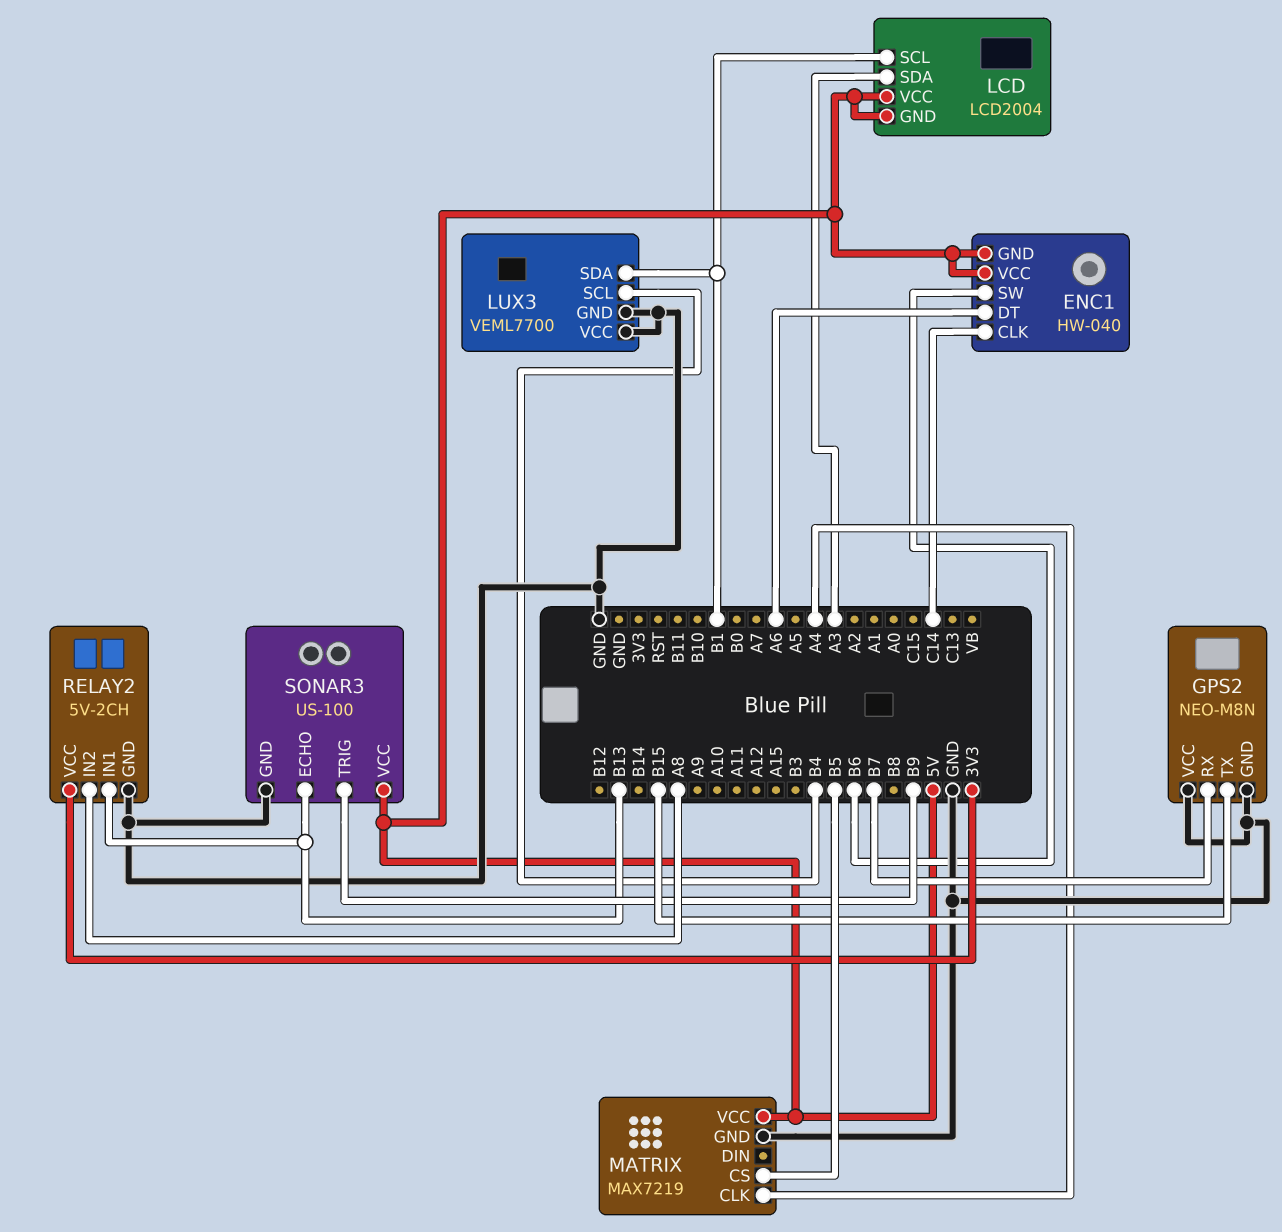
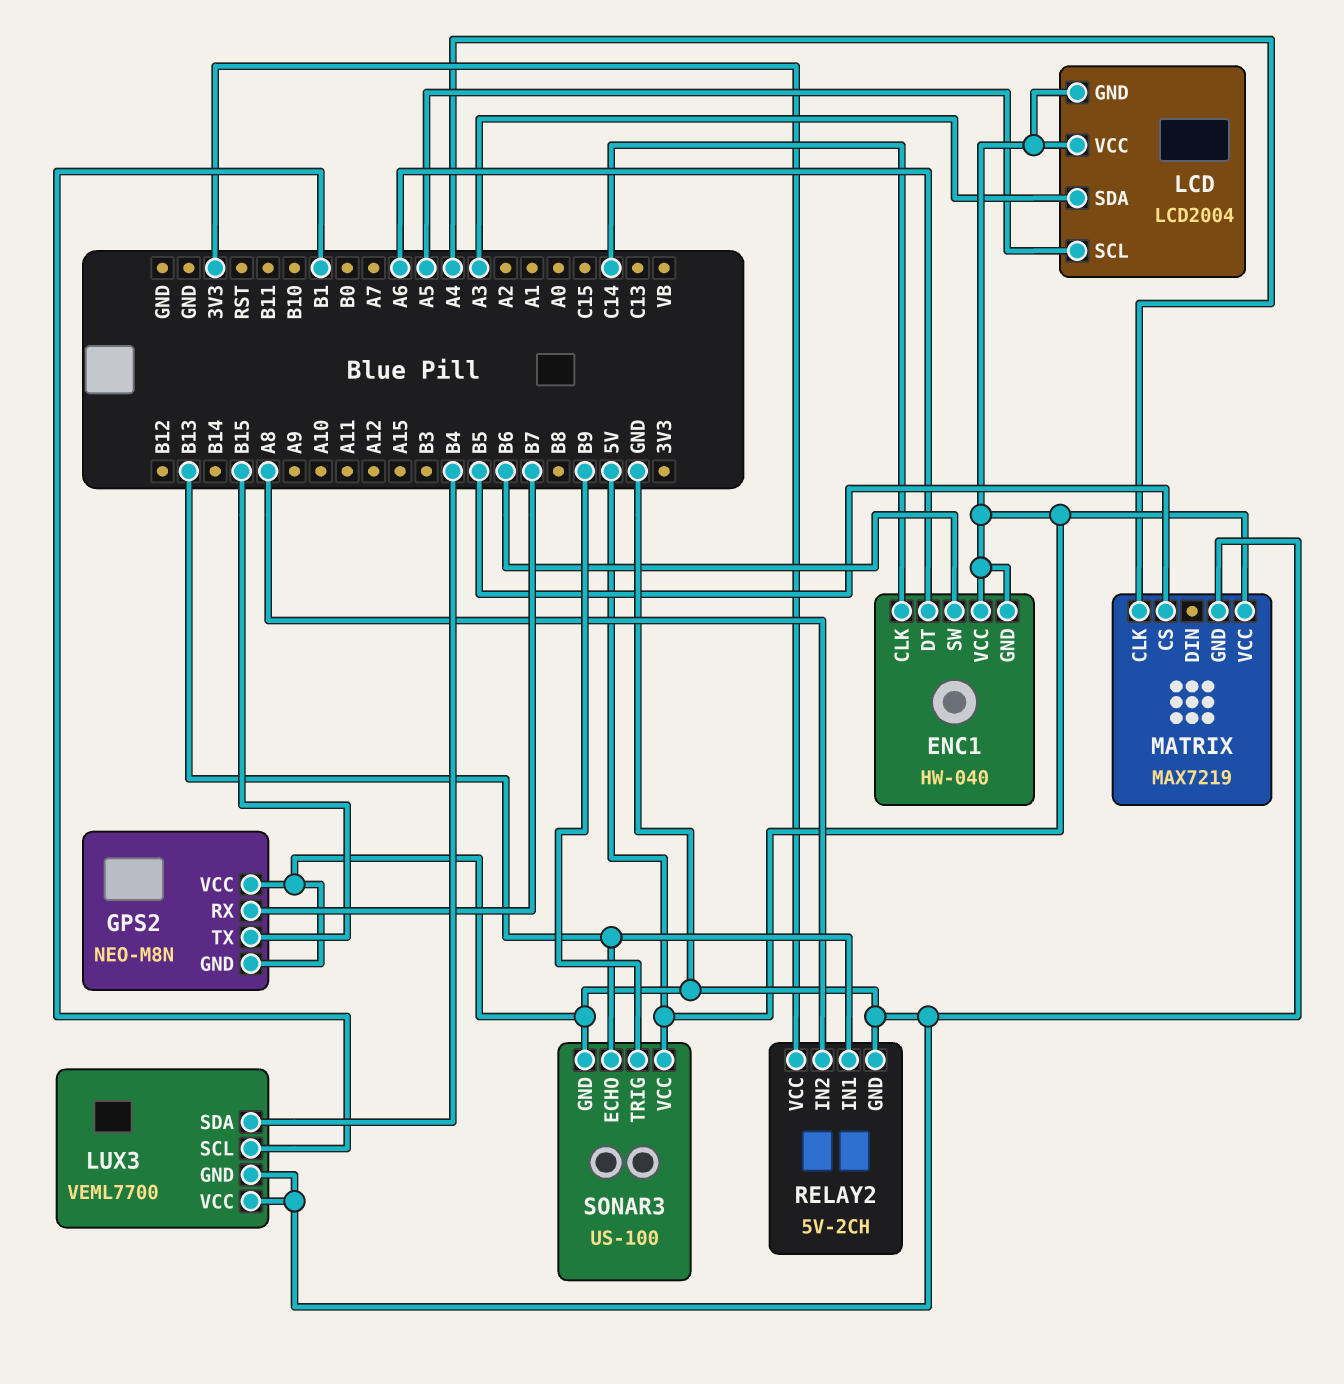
LCD pin SCL: B1 -> A5
LUX3 pin SCL: B4 -> B1
LUX3 pin SDA: B1 -> B4

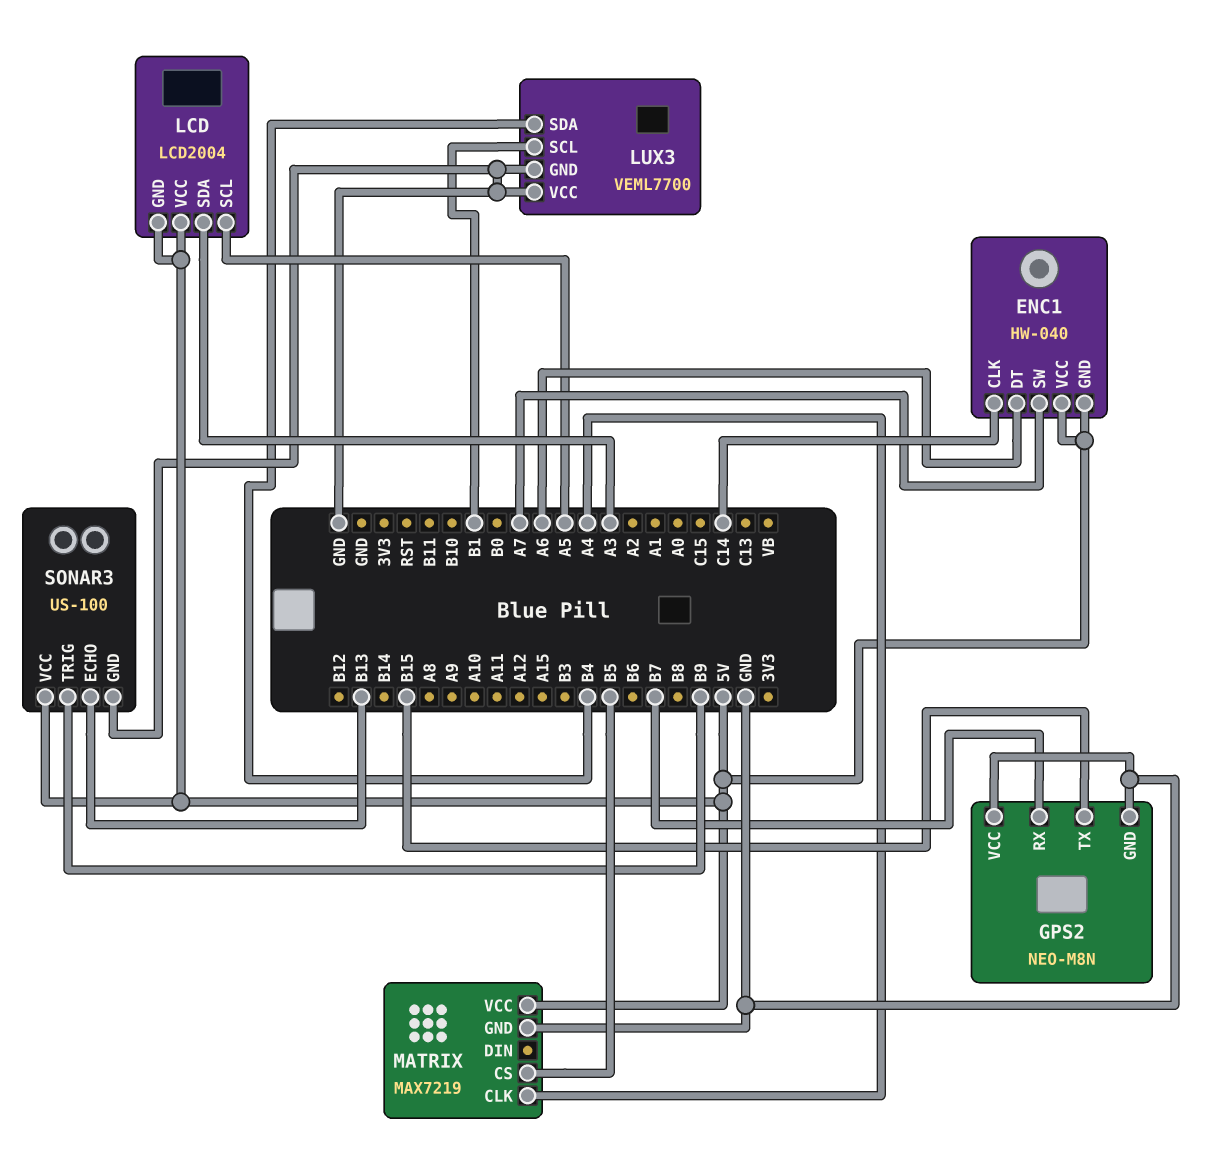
ENC1 pin SW: B6 -> A7
RELAY2: 5V-2CH -> none
RELAY2 pin GND: GND -> none
RELAY2 pin IN1: B13 -> none
RELAY2 pin IN2: A8 -> none
RELAY2 pin VCC: 3V3 -> none

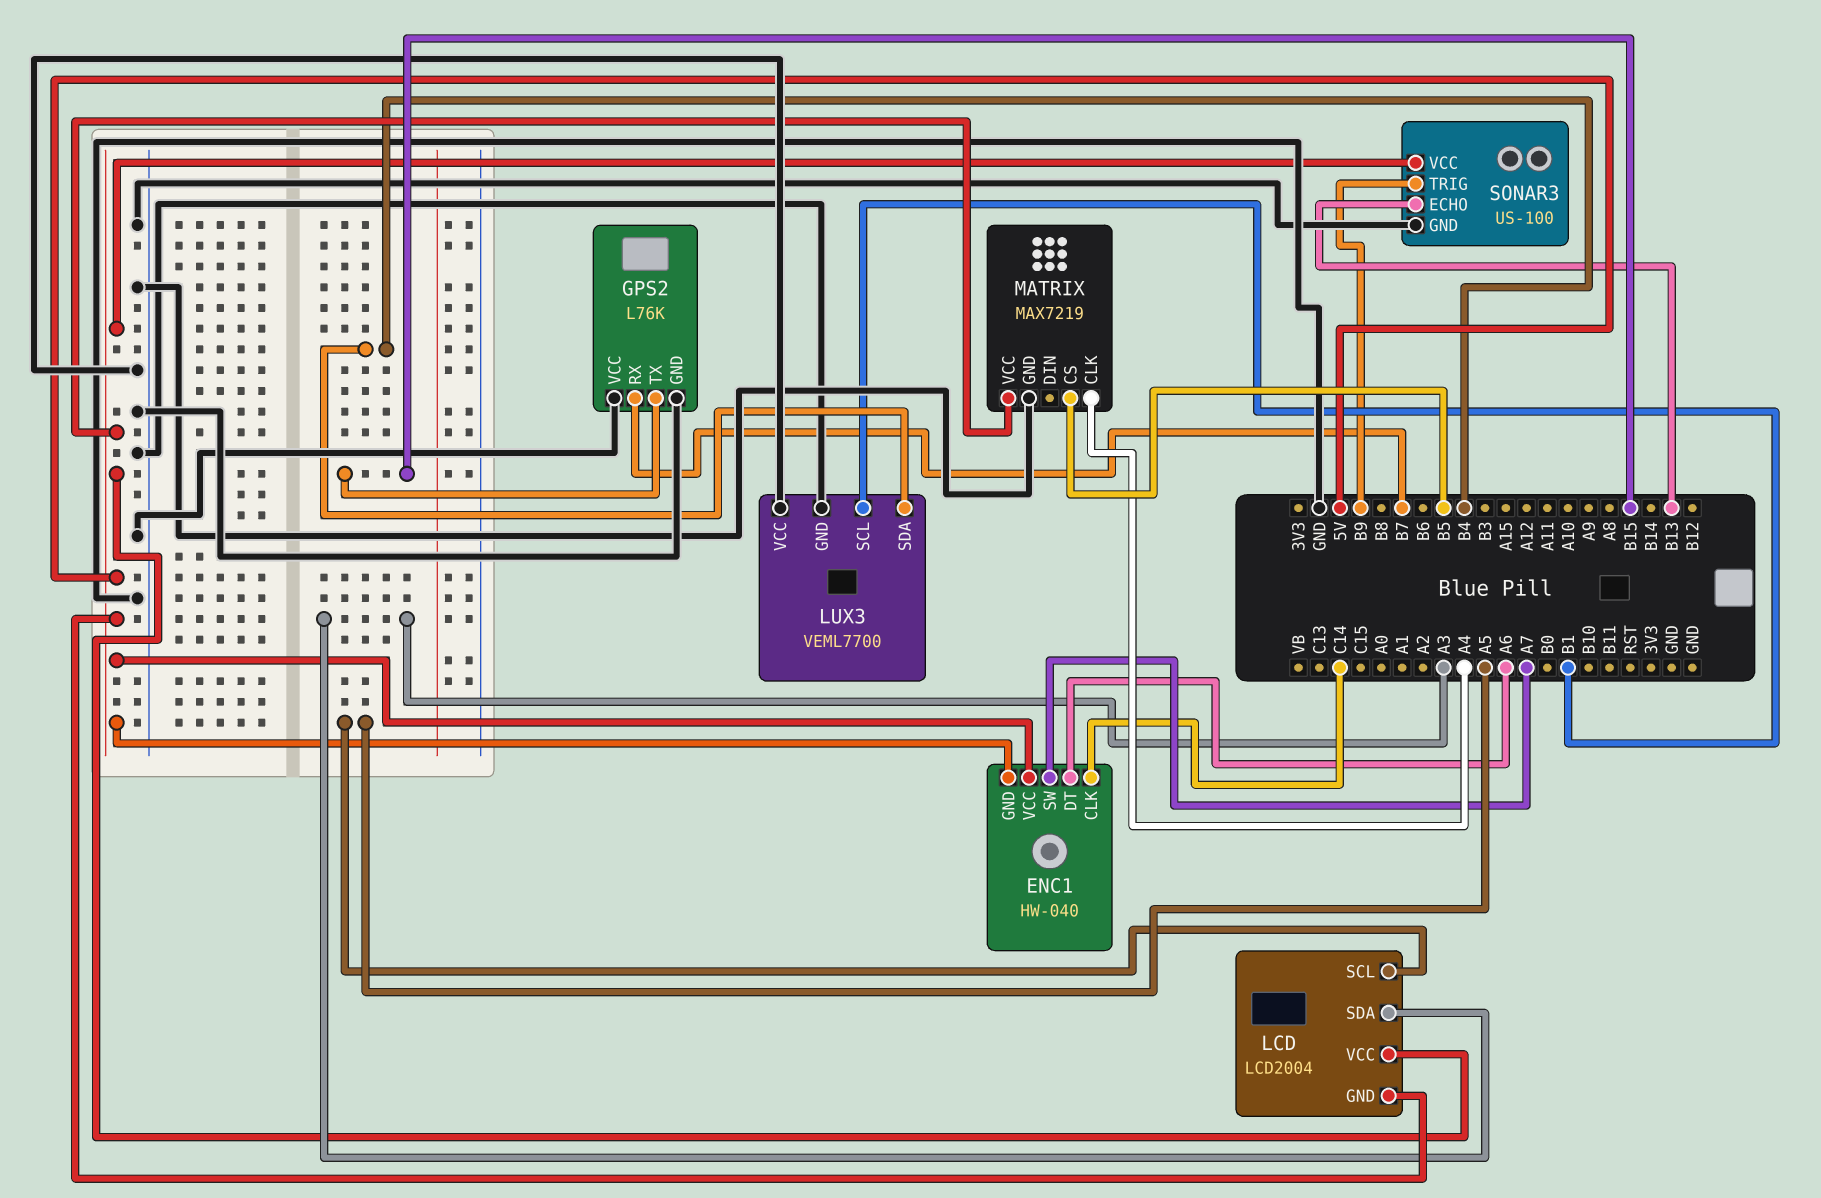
GPS2: NEO-M8N -> L76K

